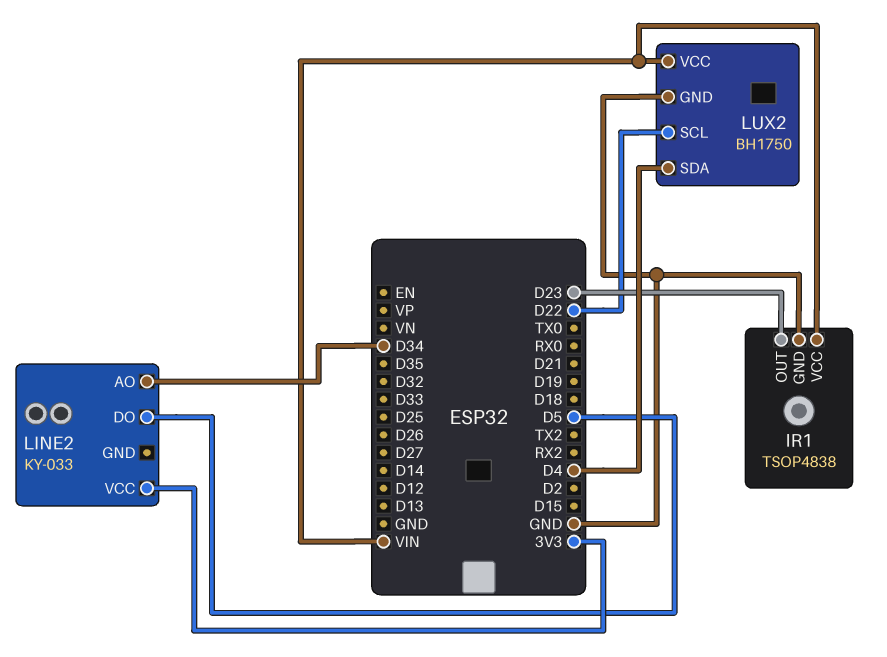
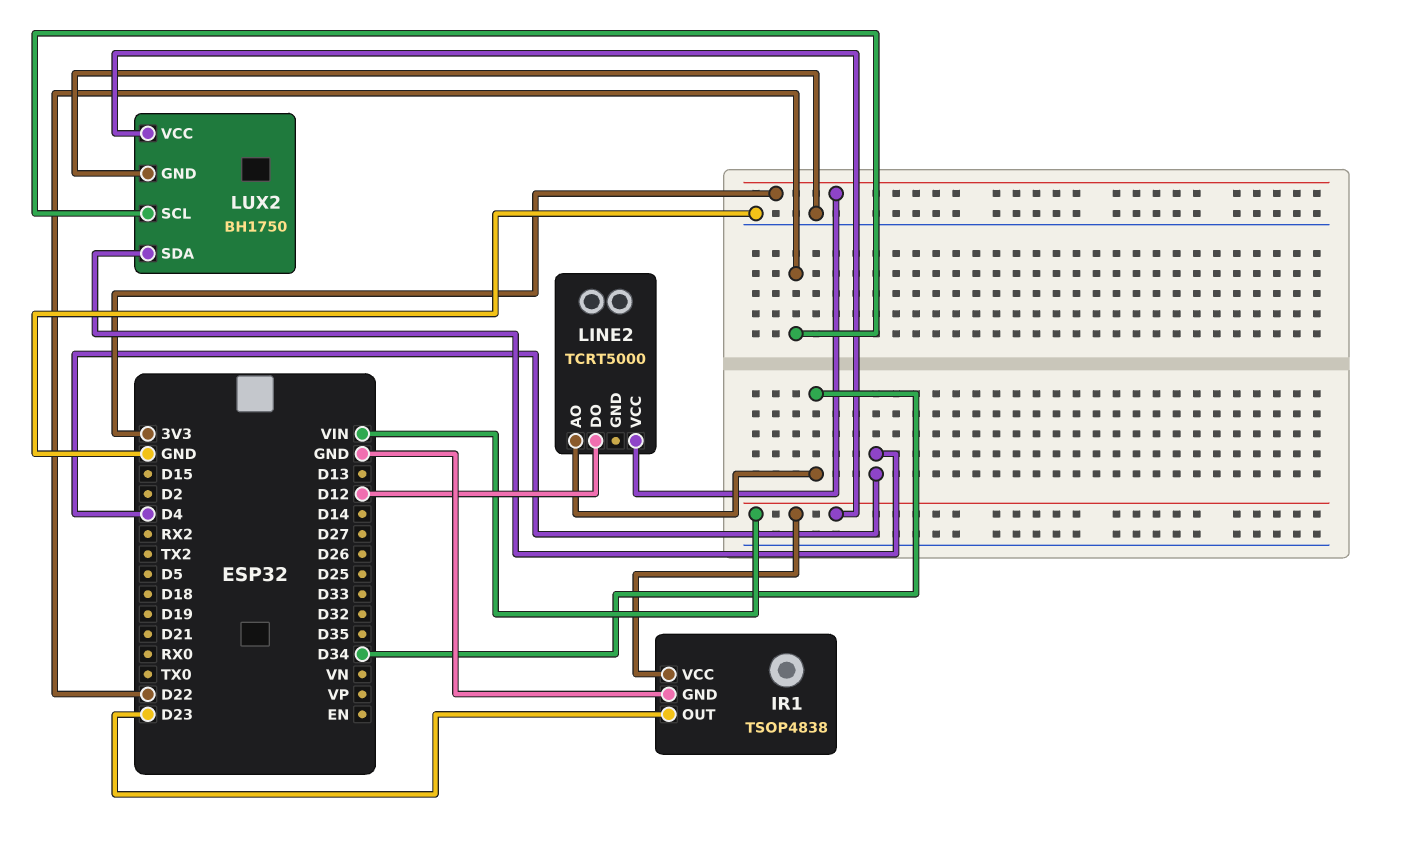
LINE2: KY-033 -> TCRT5000
LINE2 pin DO: D5 -> D12

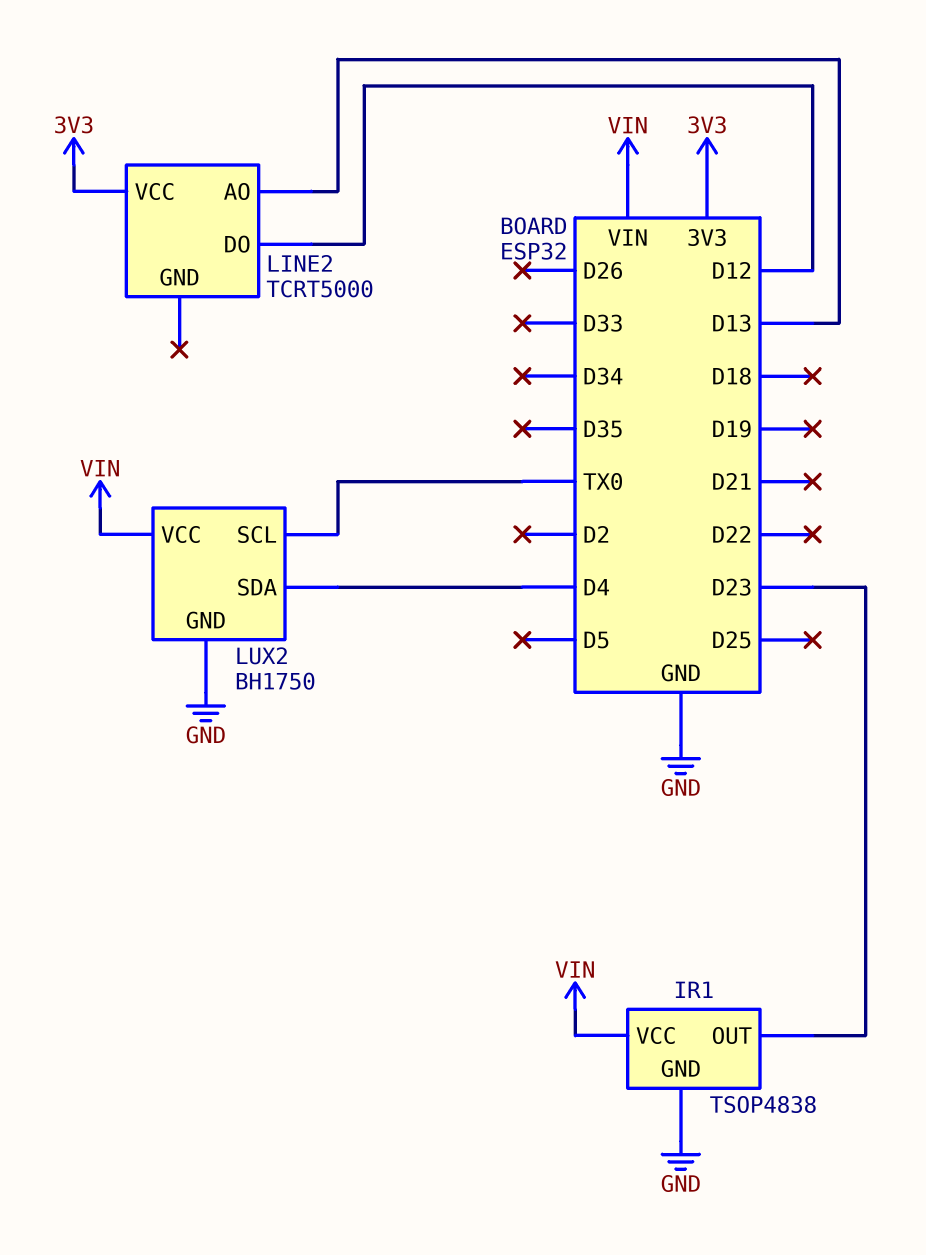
LINE2 pin AO: D34 -> D13
LUX2 pin SCL: D22 -> TX0

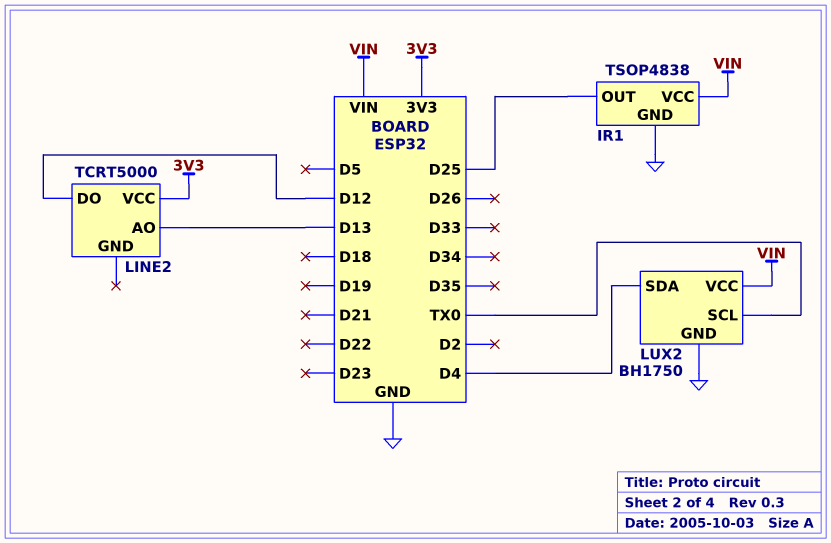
IR1 pin OUT: D23 -> D25

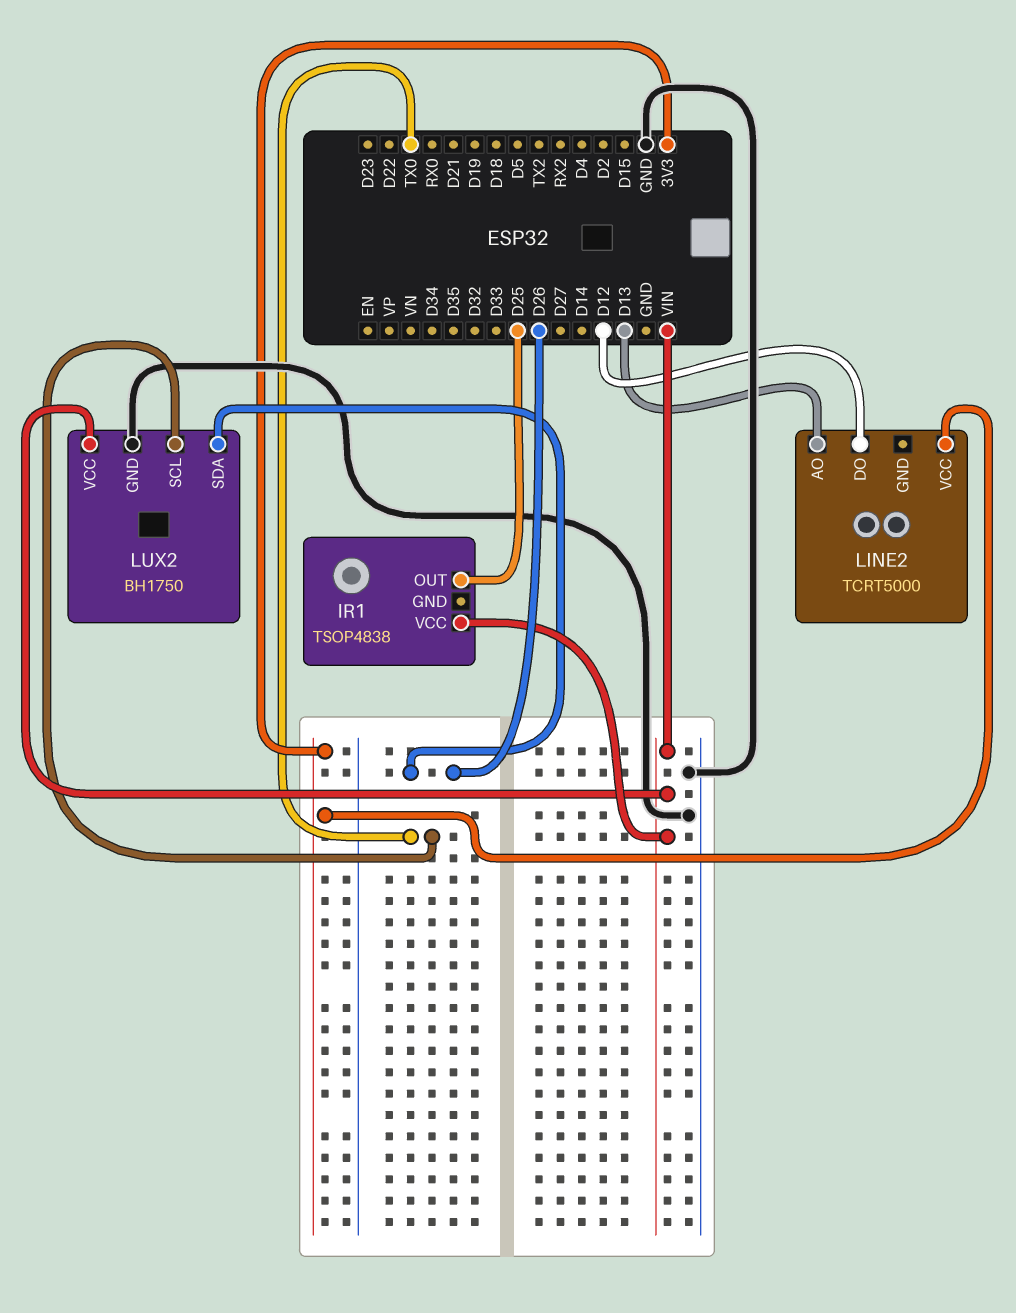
IR1 pin GND: GND -> none
LUX2 pin SDA: D4 -> D26

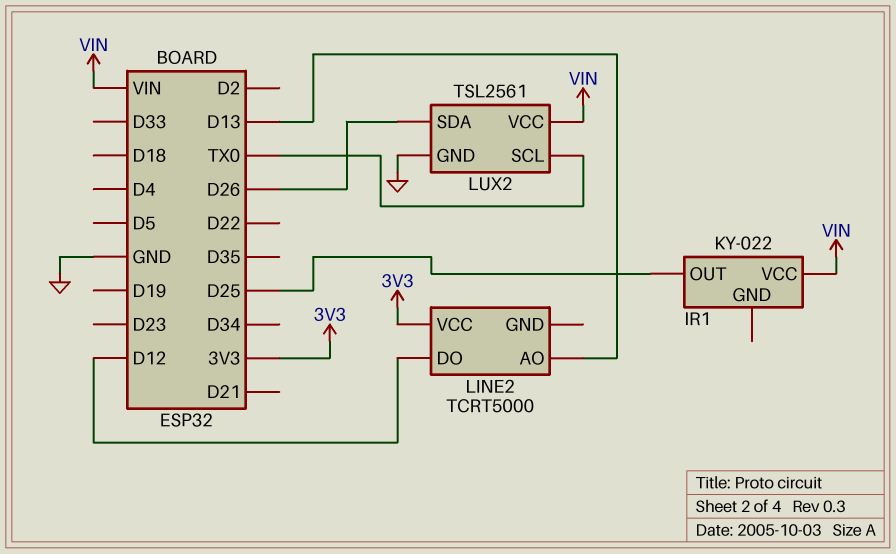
IR1: TSOP4838 -> KY-022
LUX2: BH1750 -> TSL2561

